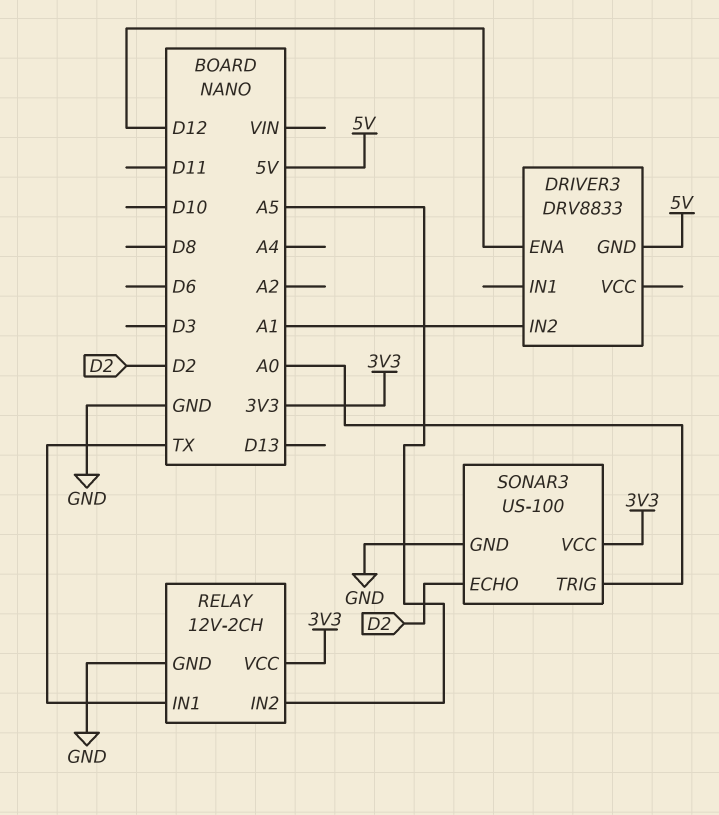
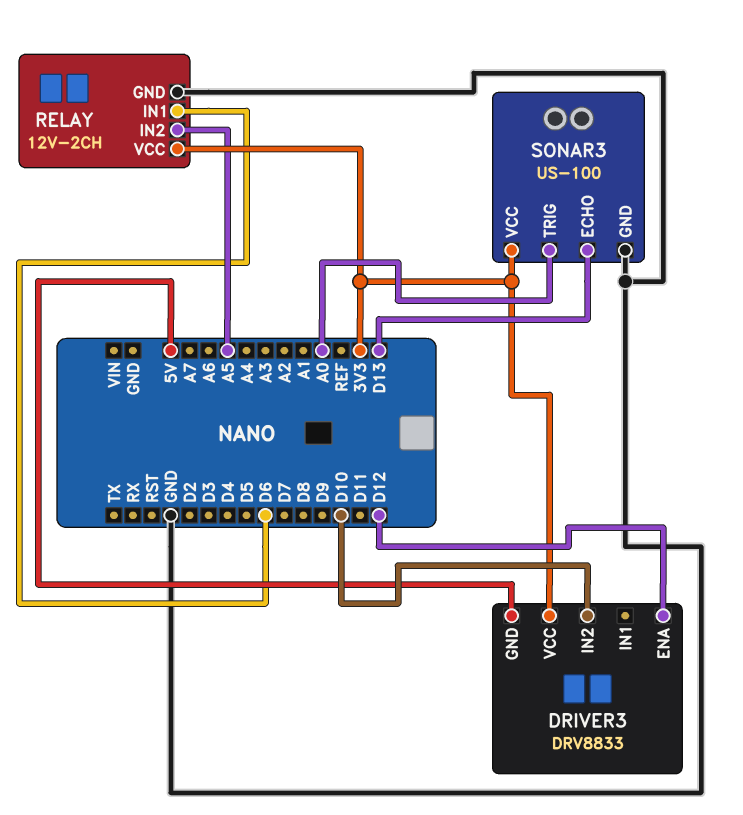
DRIVER3 pin IN2: A1 -> D10
DRIVER3 pin VCC: none -> 3V3
RELAY pin IN1: TX -> D6
SONAR3 pin ECHO: D2 -> D13

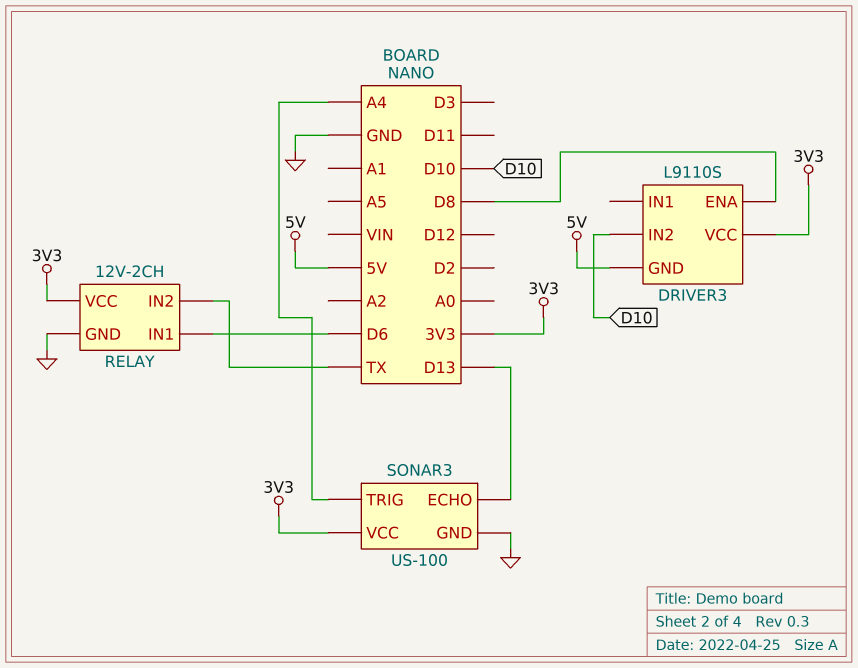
DRIVER3: DRV8833 -> L9110S
DRIVER3 pin ENA: D12 -> D8
RELAY pin IN2: A5 -> TX
SONAR3 pin TRIG: A0 -> A4

